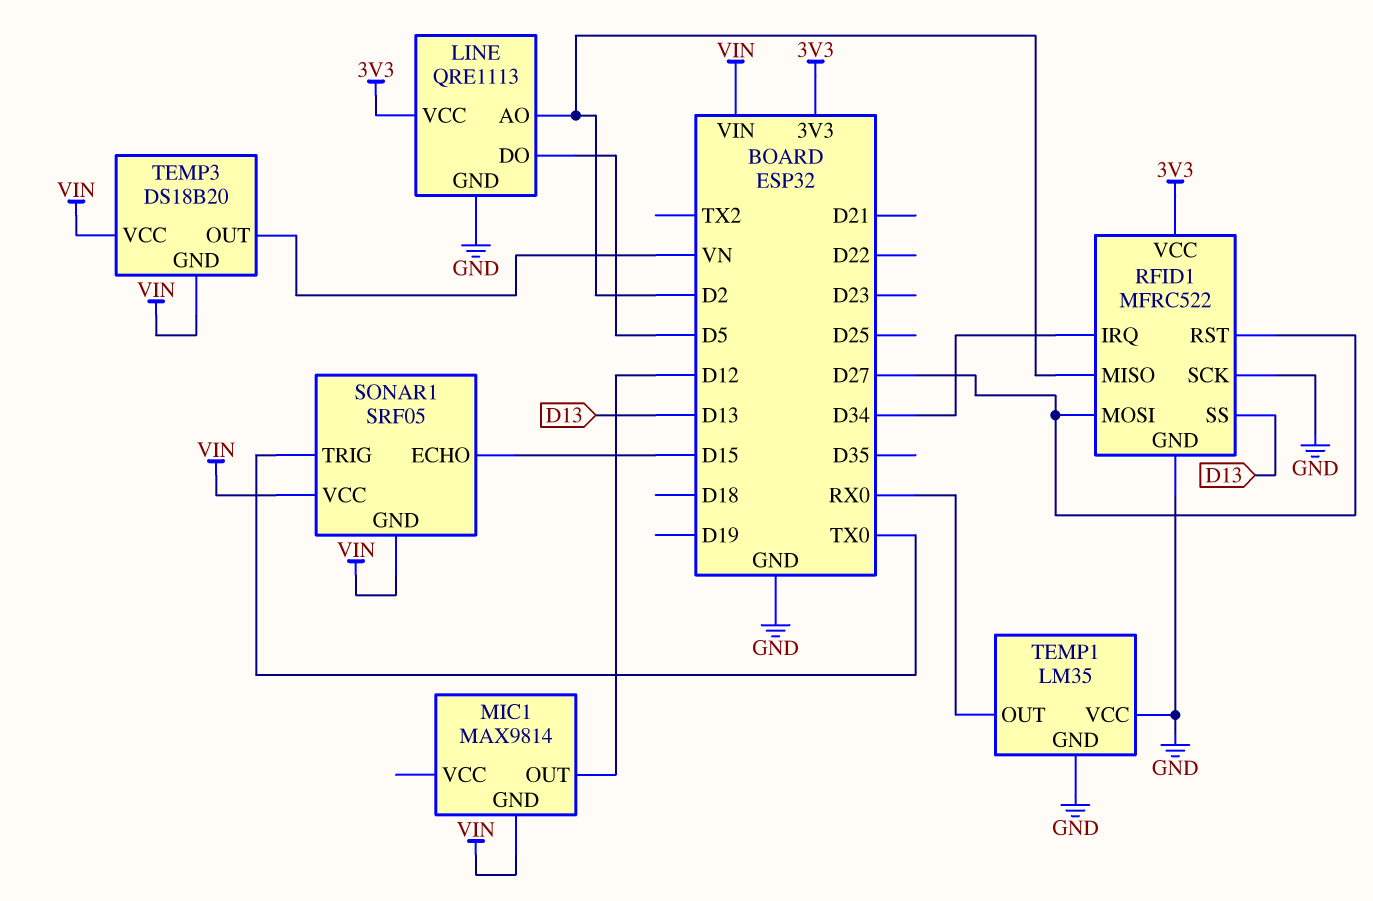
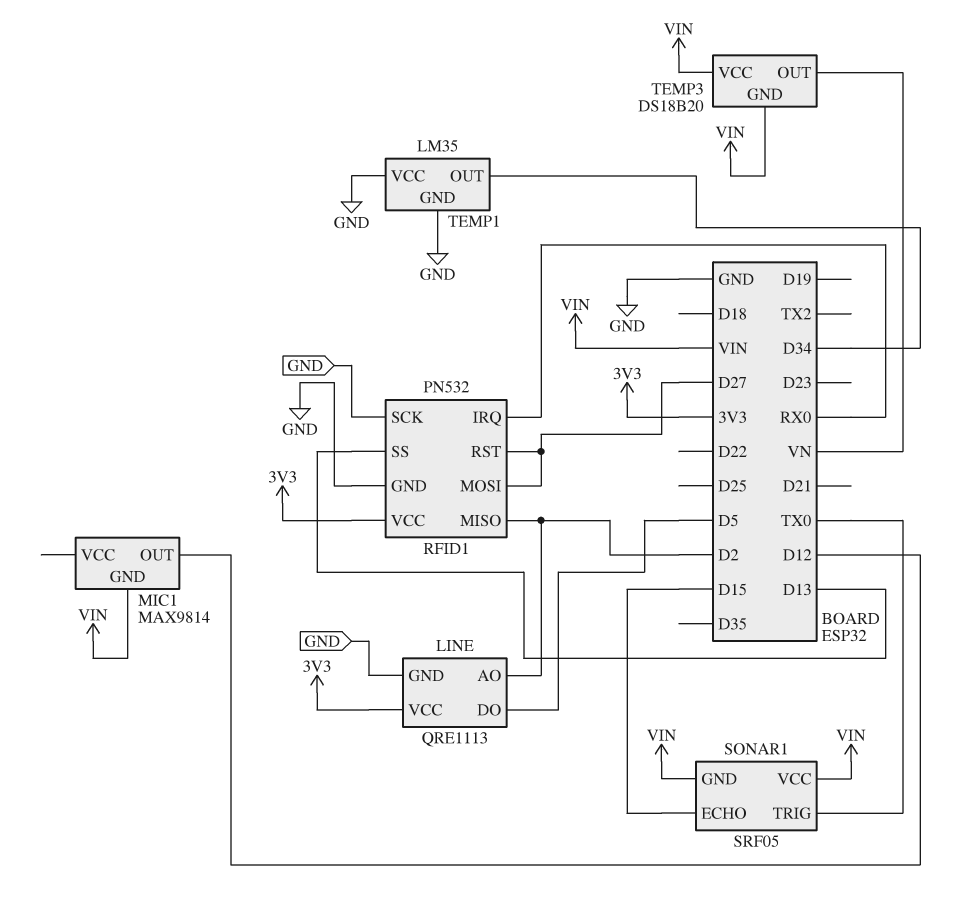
RFID1: MFRC522 -> PN532
RFID1 pin IRQ: D34 -> RX0
TEMP1 pin OUT: RX0 -> D34

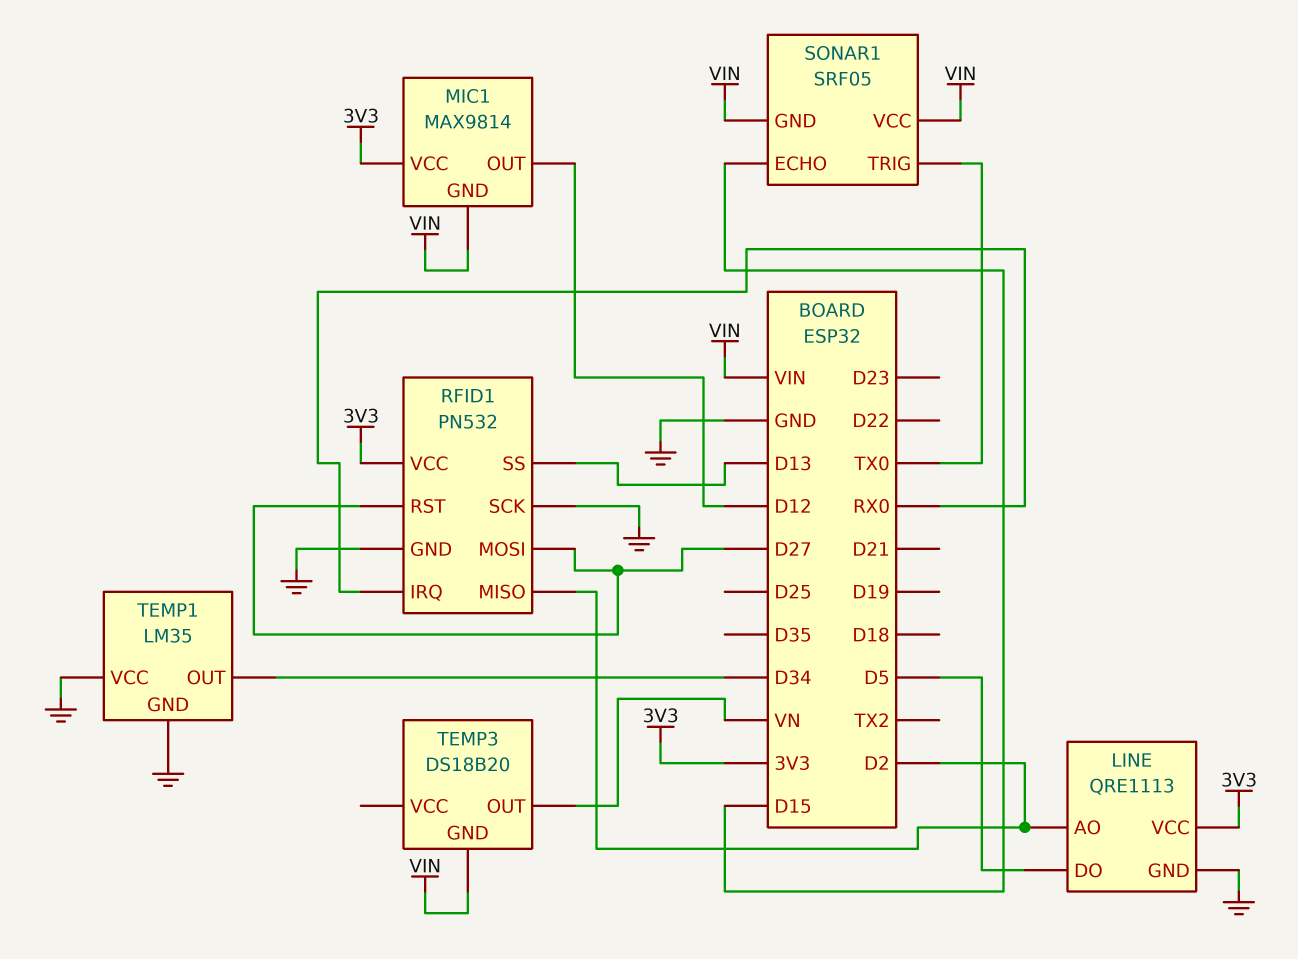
MIC1 pin VCC: none -> 3V3
TEMP3 pin VCC: VIN -> none

